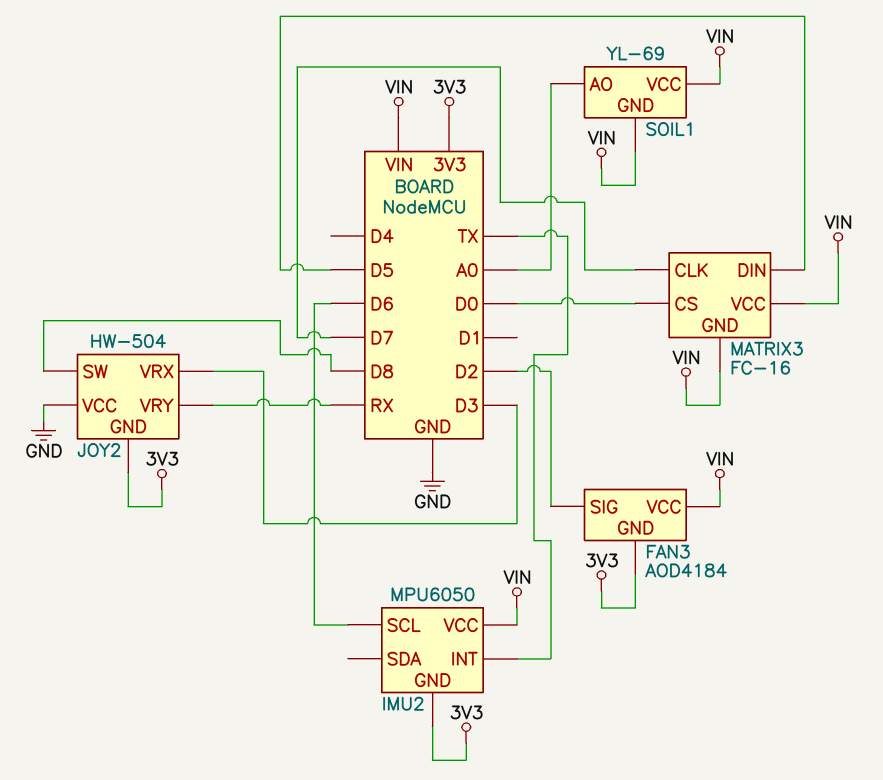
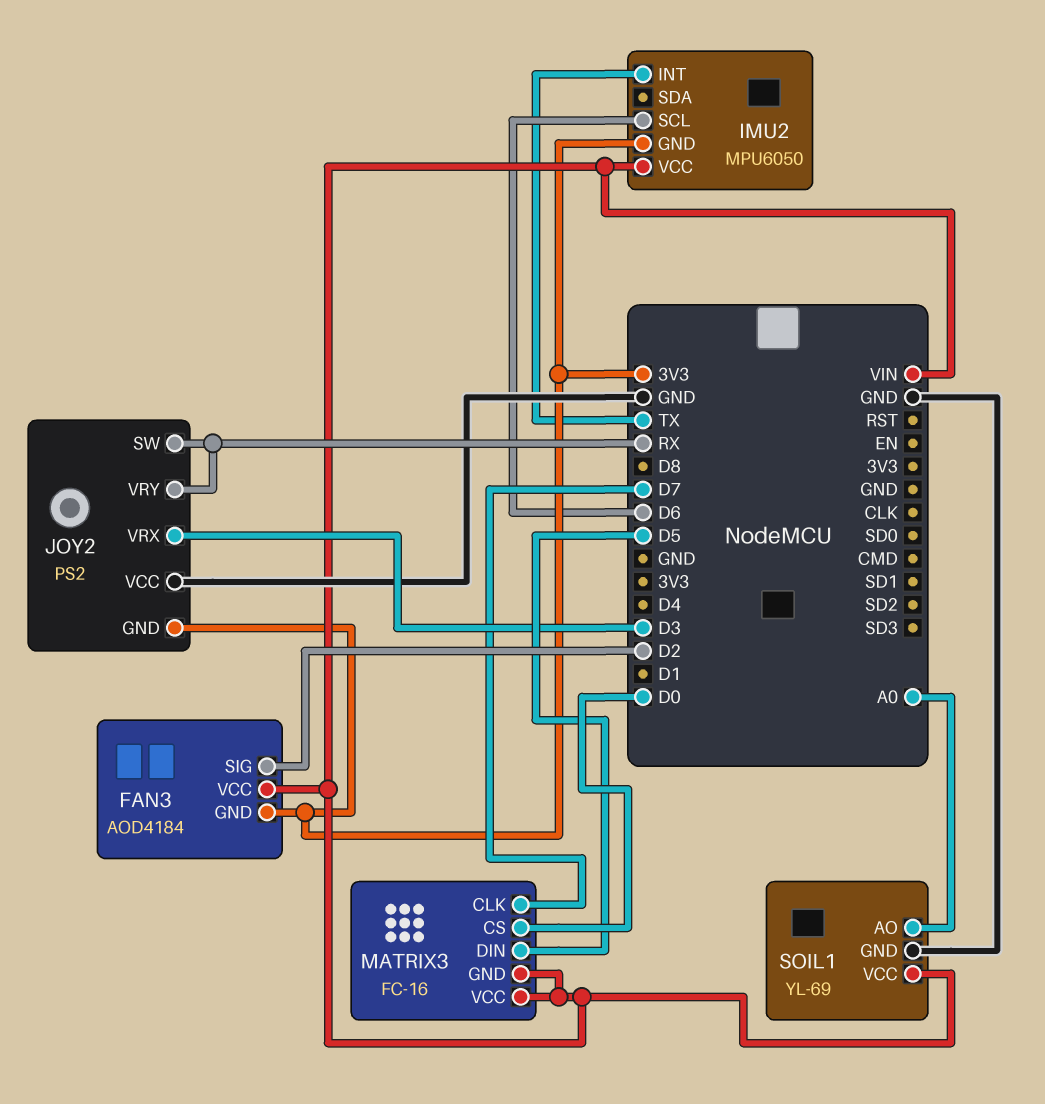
JOY2: HW-504 -> PS2
JOY2 pin SW: D8 -> RX
SOIL1 pin GND: VIN -> GND

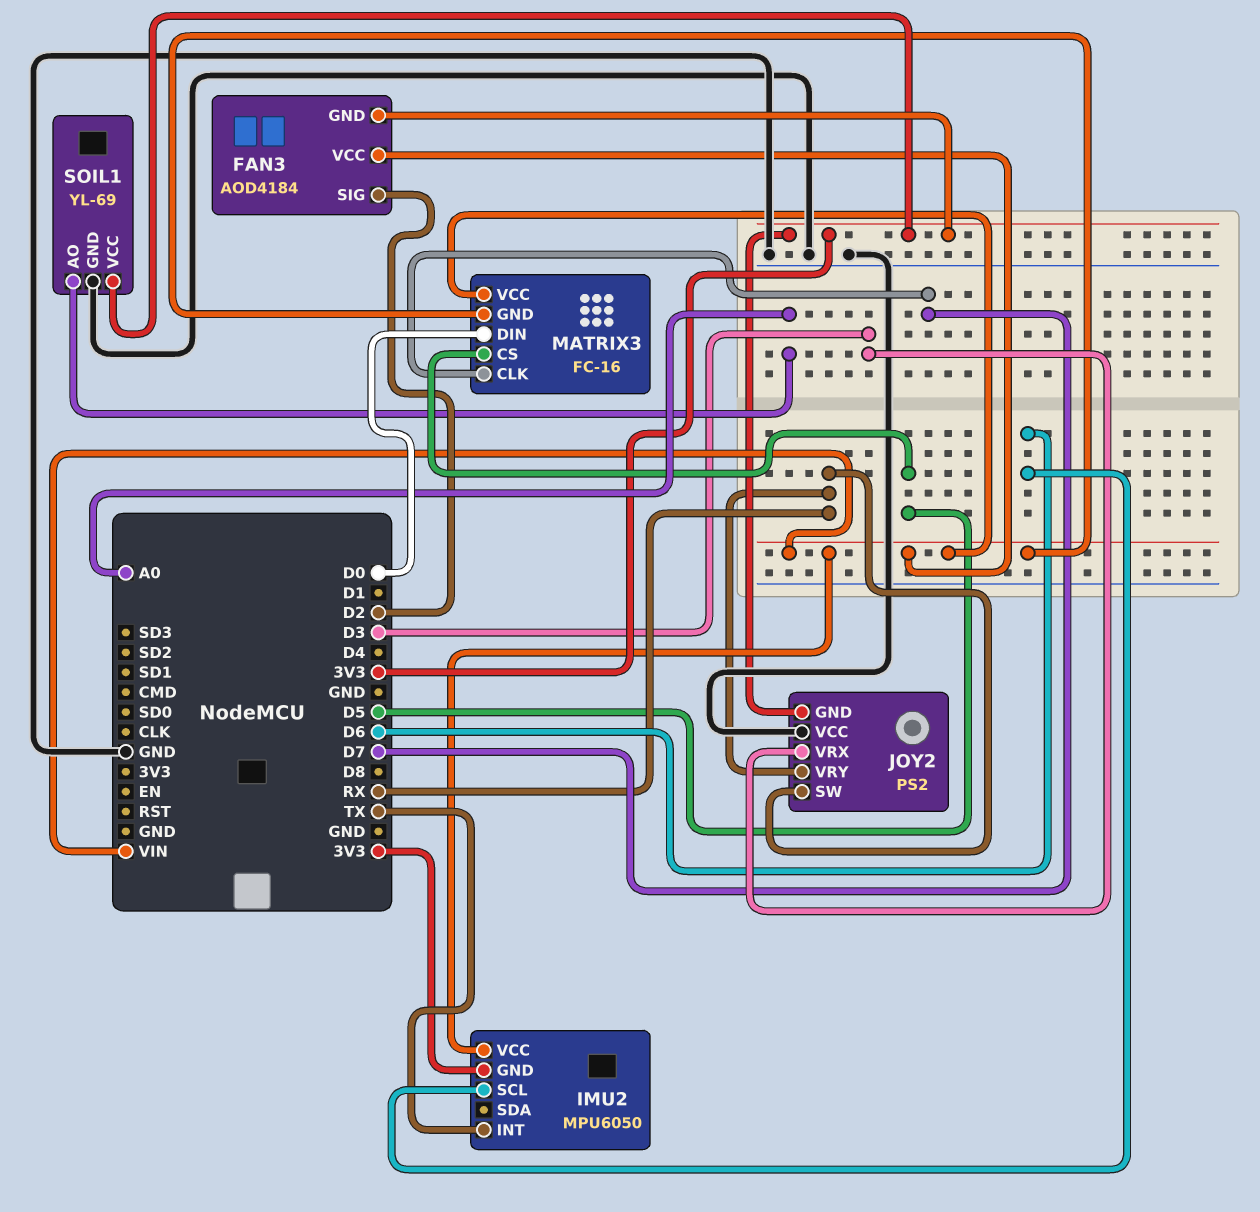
MATRIX3 pin CS: D0 -> D5
MATRIX3 pin DIN: D5 -> D0
SOIL1 pin VCC: VIN -> 3V3

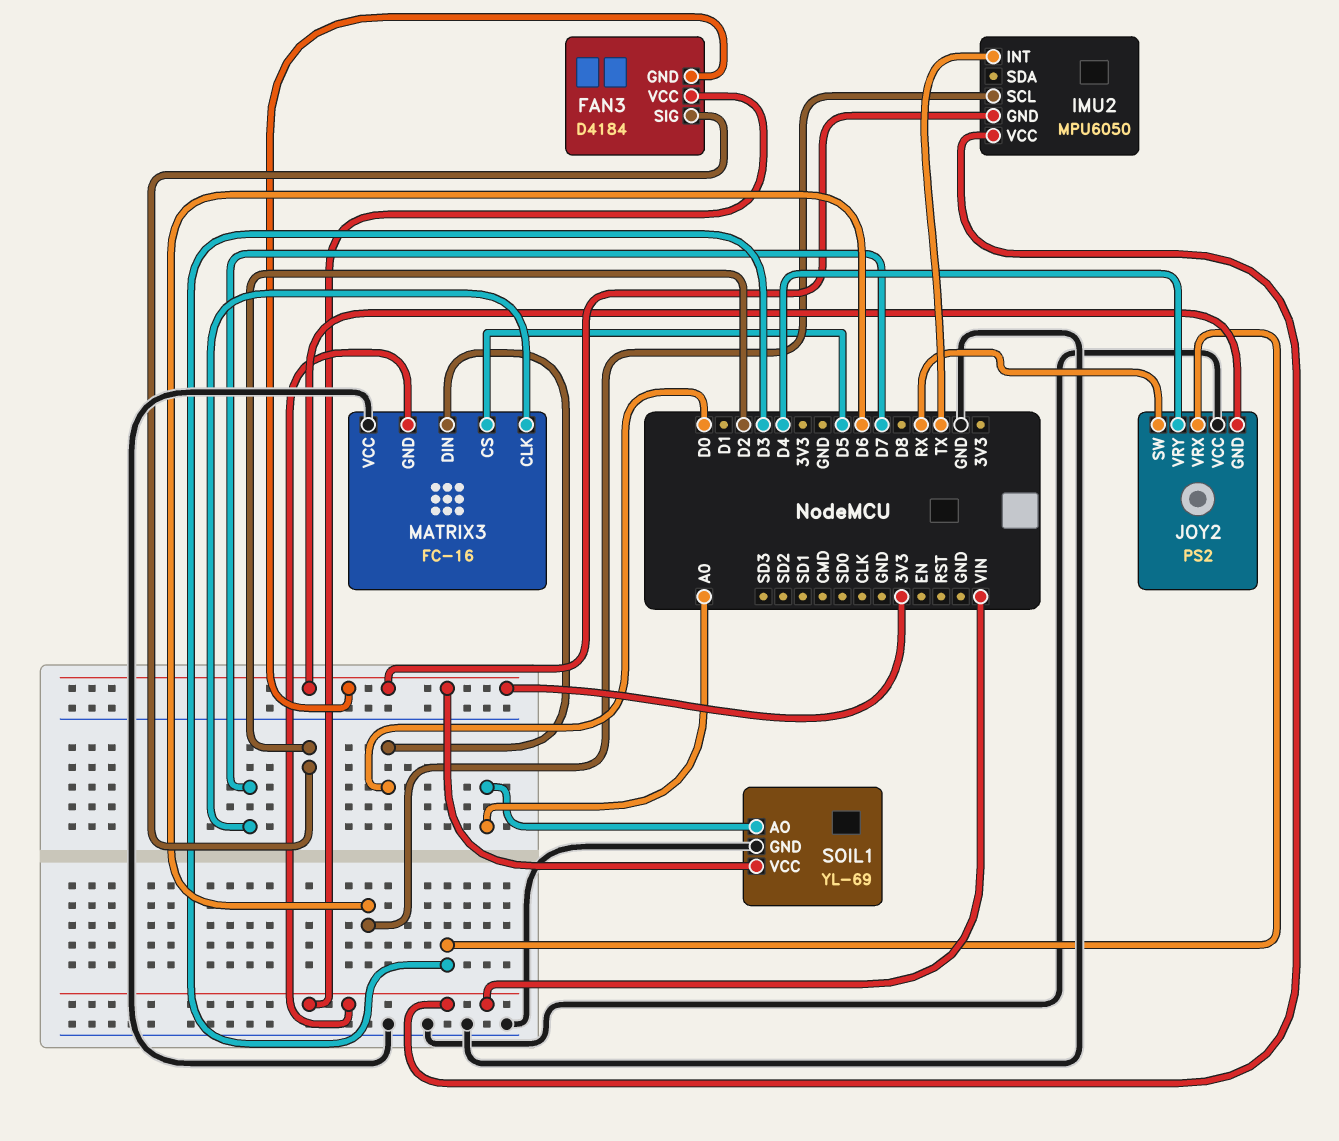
FAN3: AOD4184 -> D4184
JOY2 pin VRY: RX -> D4
MATRIX3 pin VCC: VIN -> GND

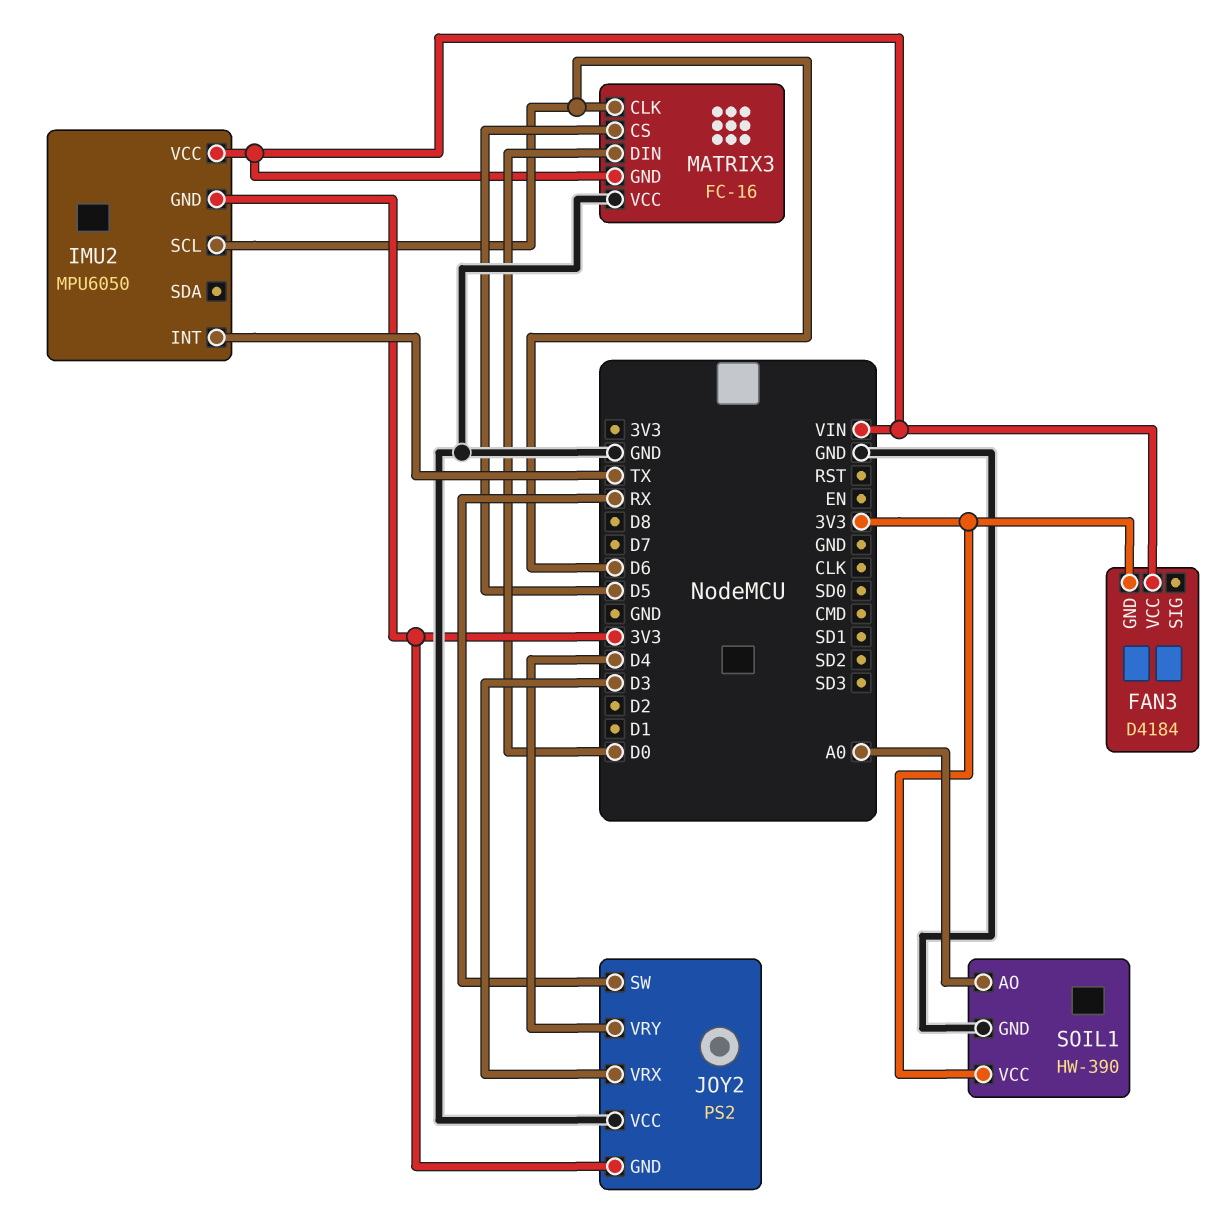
FAN3 pin SIG: D2 -> none
MATRIX3 pin CLK: D7 -> D6
SOIL1: YL-69 -> HW-390

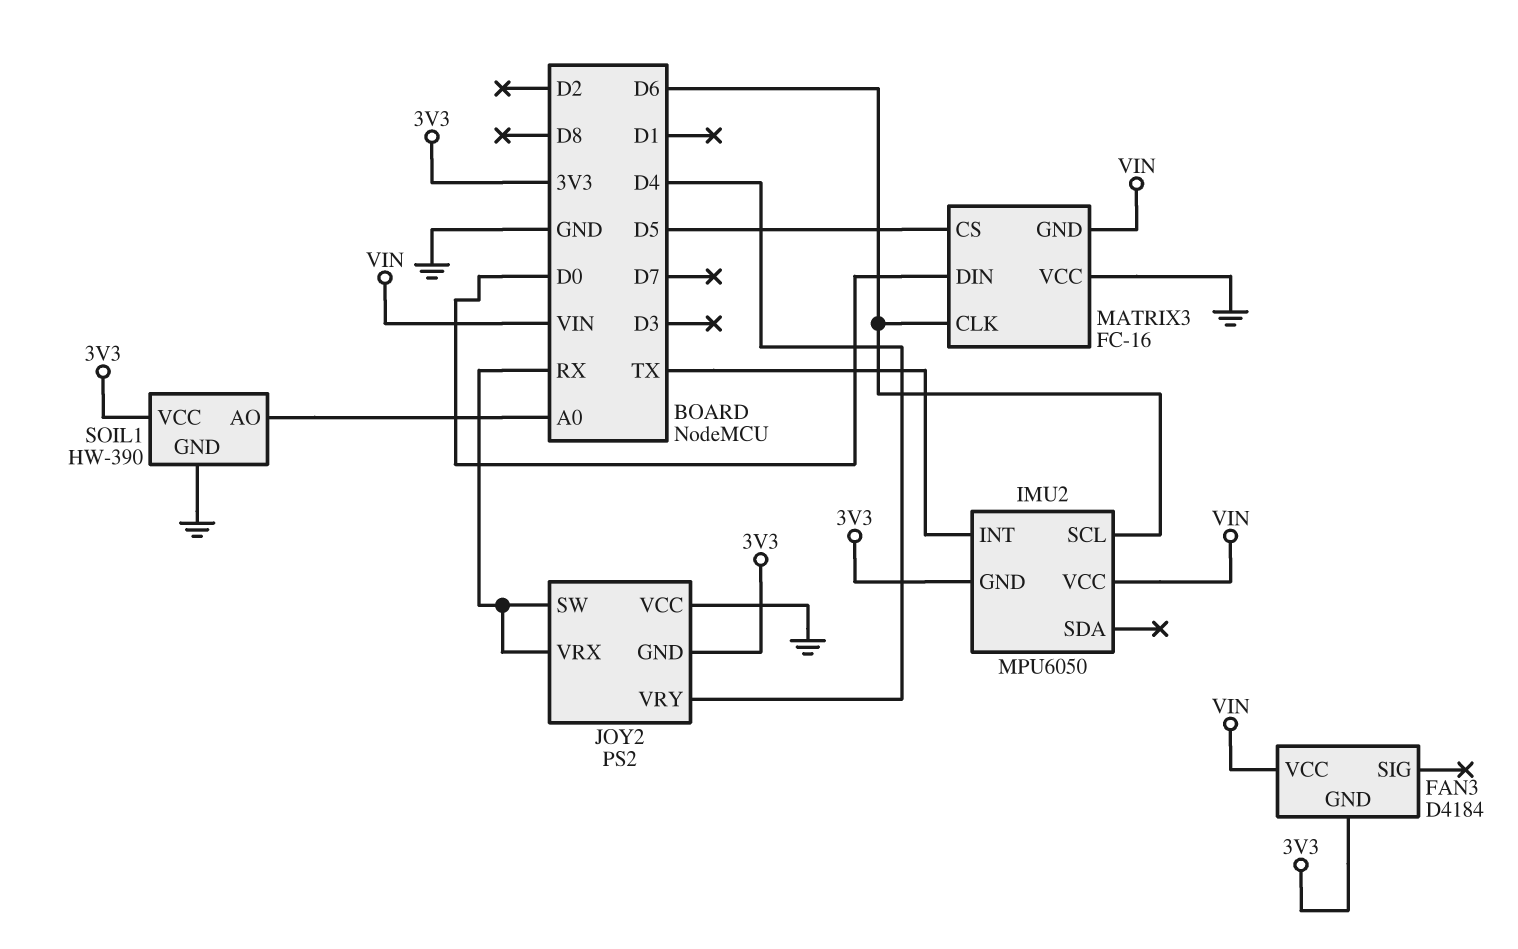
JOY2 pin VRX: D3 -> RX

